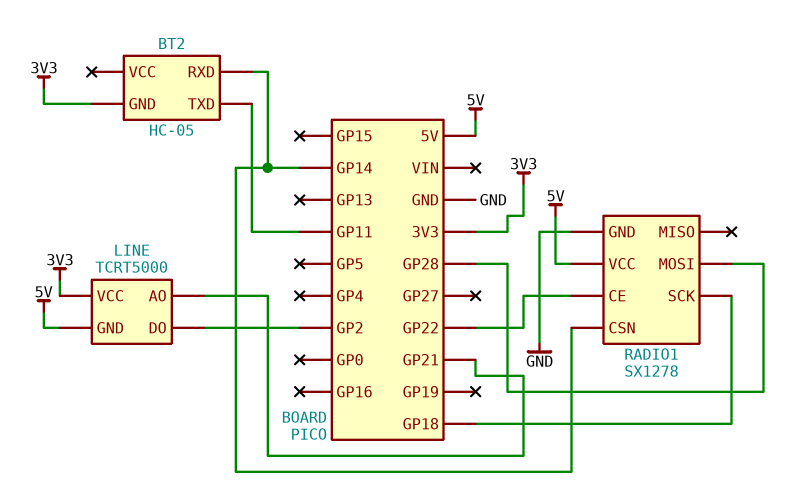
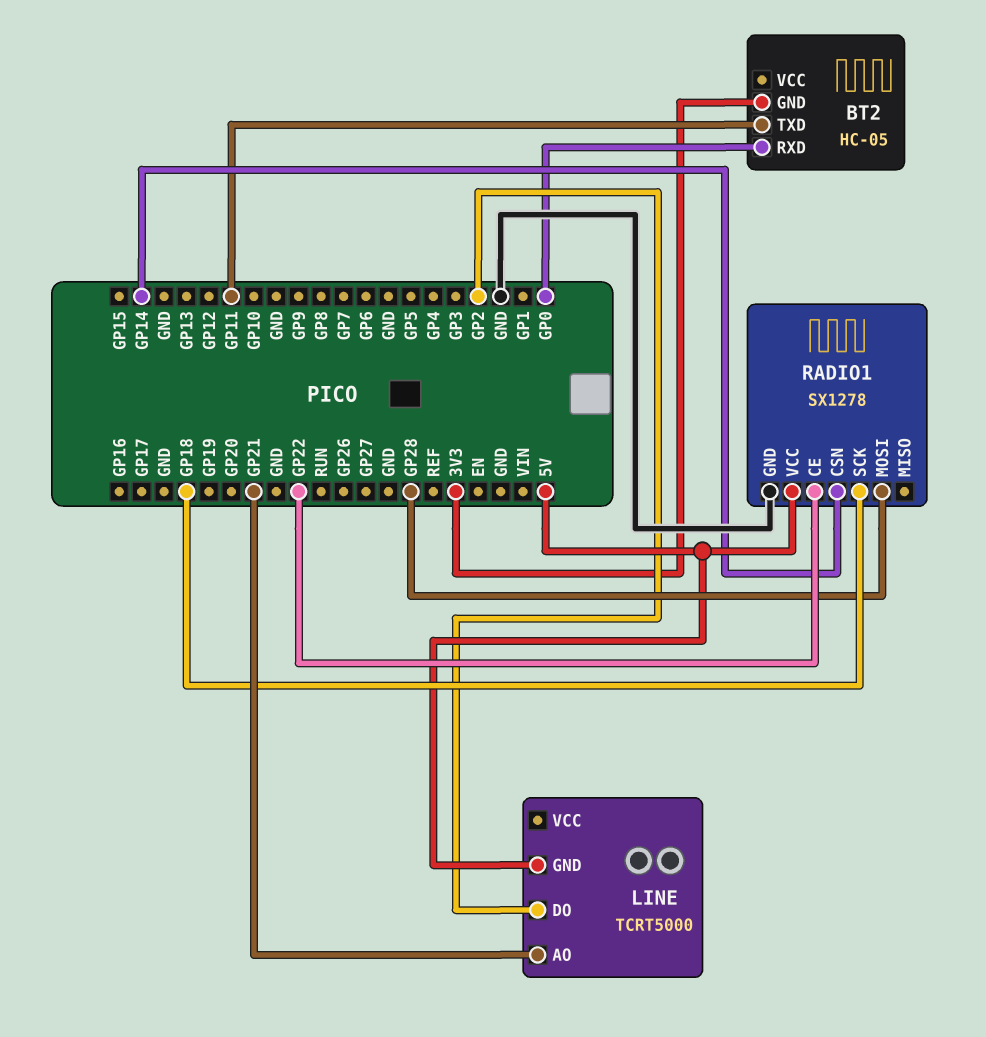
BT2 pin RXD: GP14 -> GP0
LINE pin VCC: 3V3 -> none

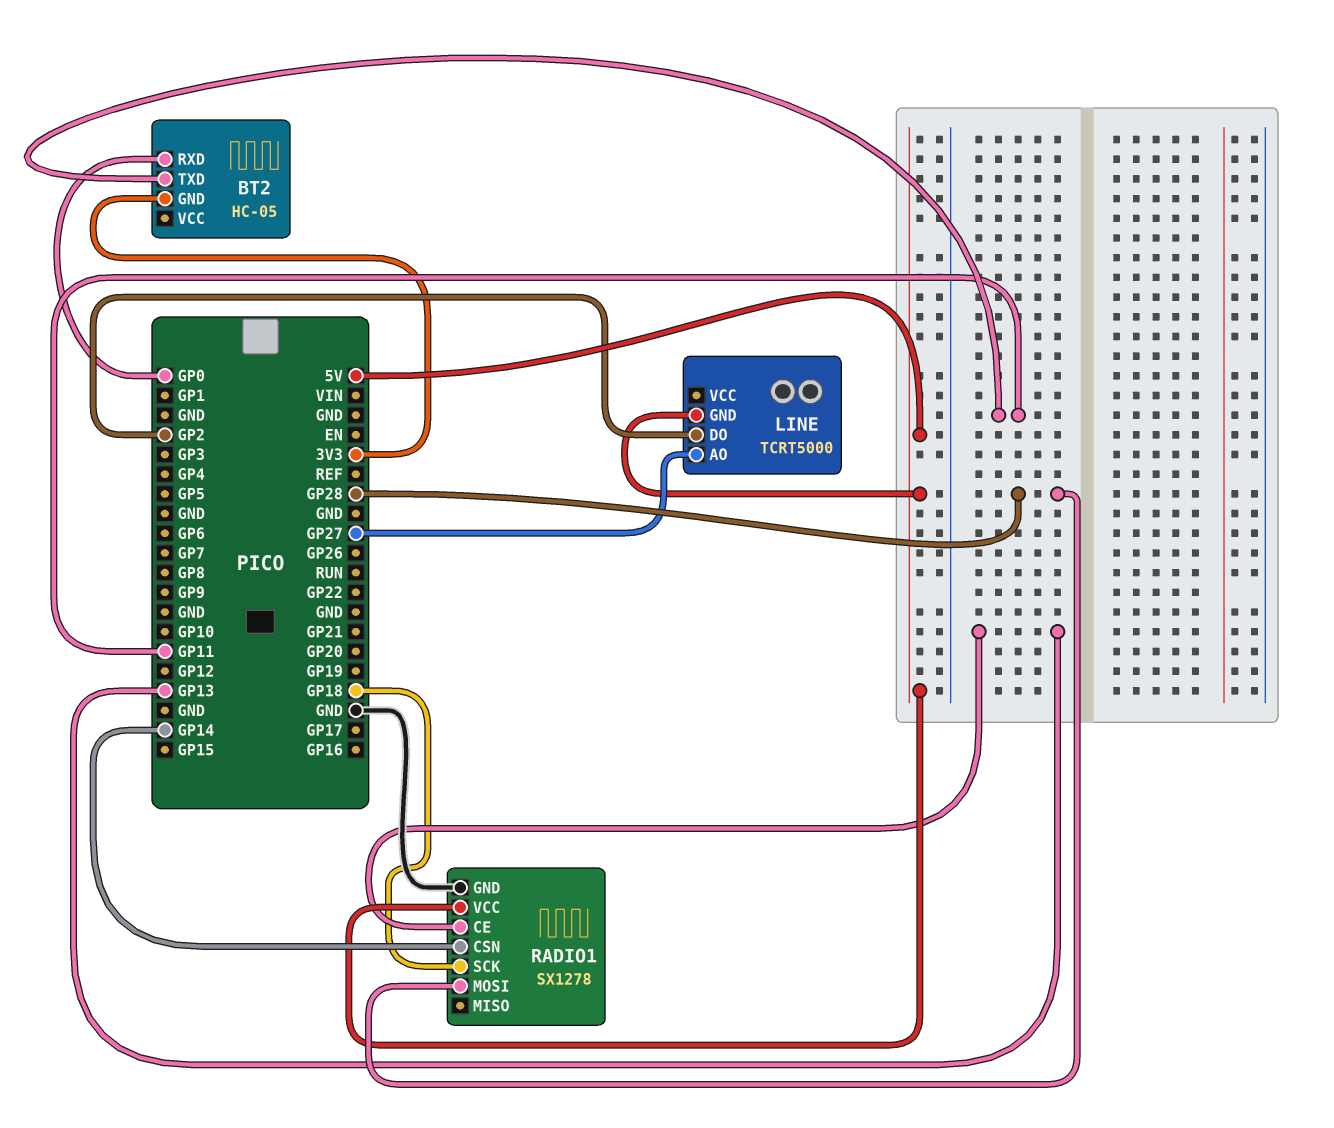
LINE pin AO: GP21 -> GP27
RADIO1 pin CE: GP22 -> GP13

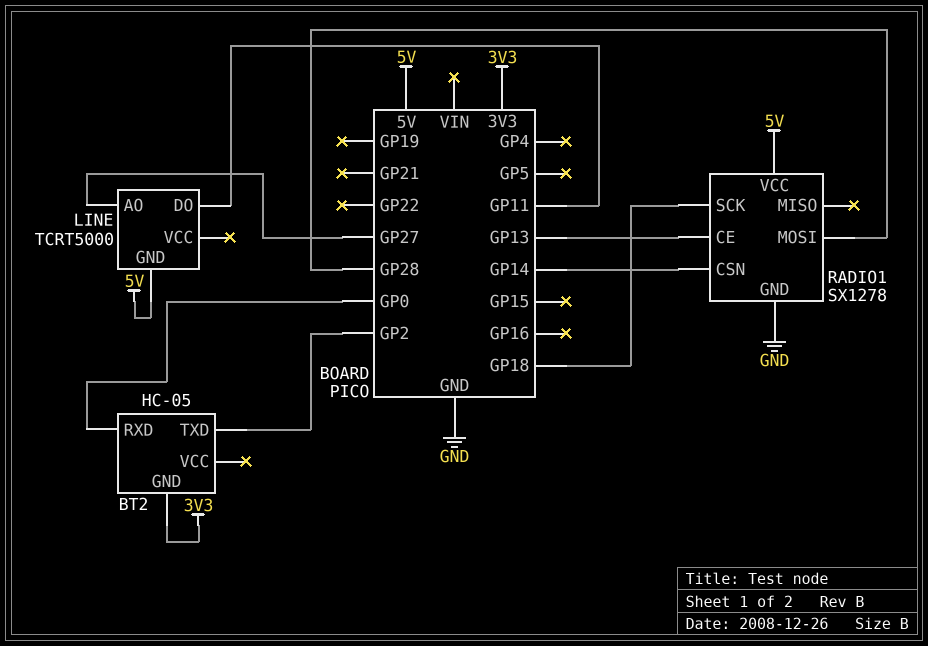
BT2 pin TXD: GP11 -> GP2
LINE pin DO: GP2 -> GP11

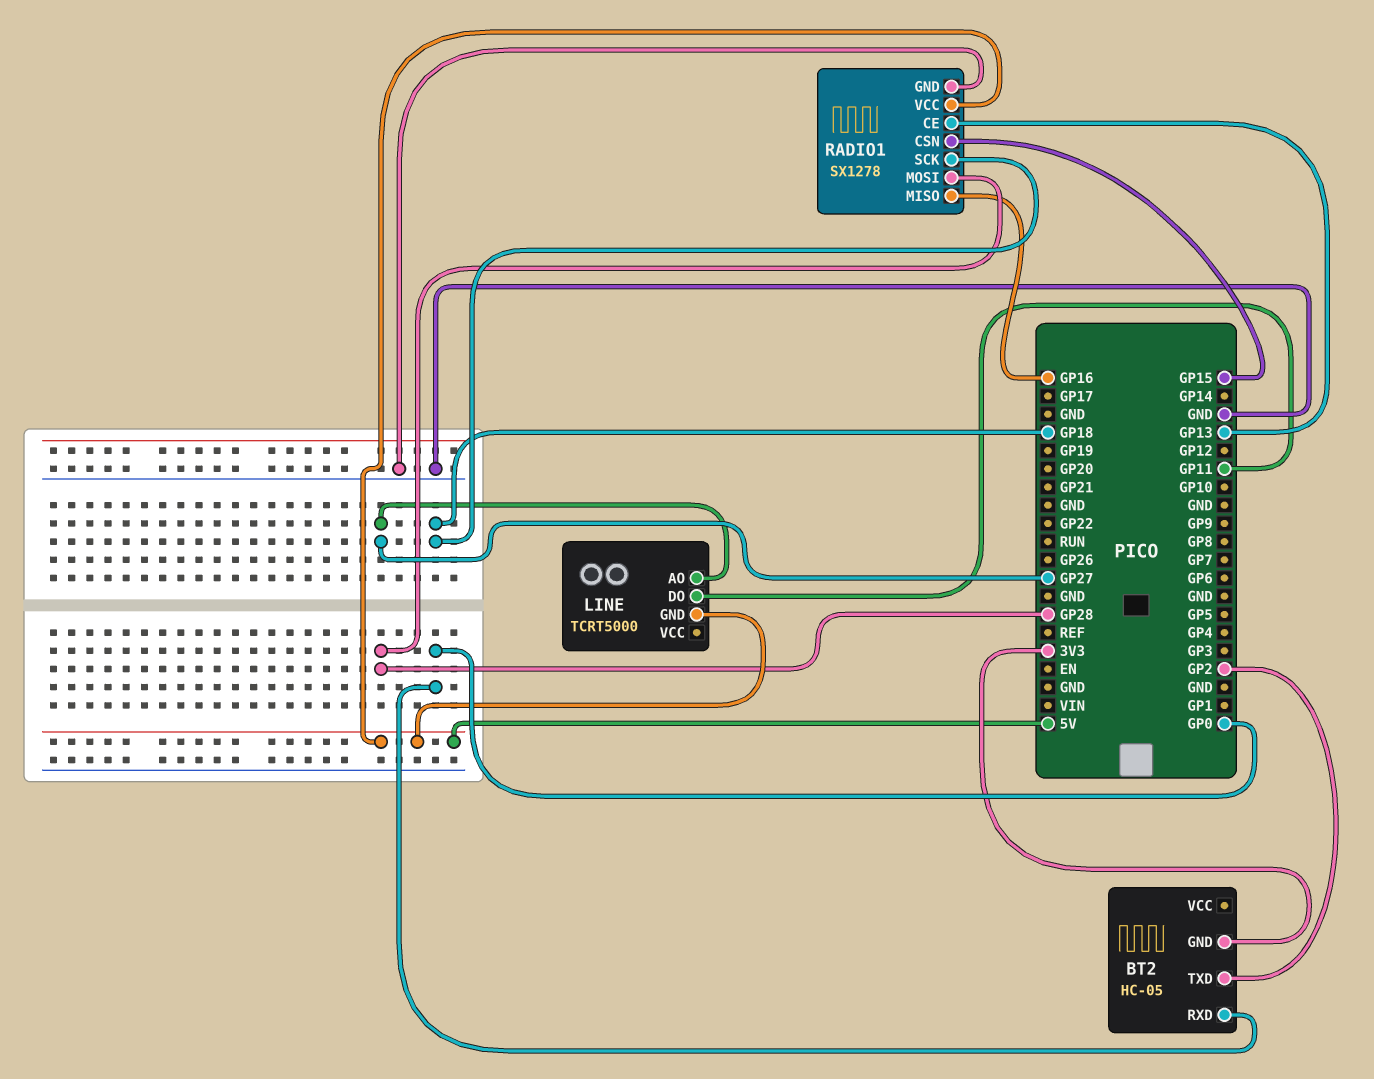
RADIO1 pin CSN: GP14 -> GP15
RADIO1 pin MISO: none -> GP16

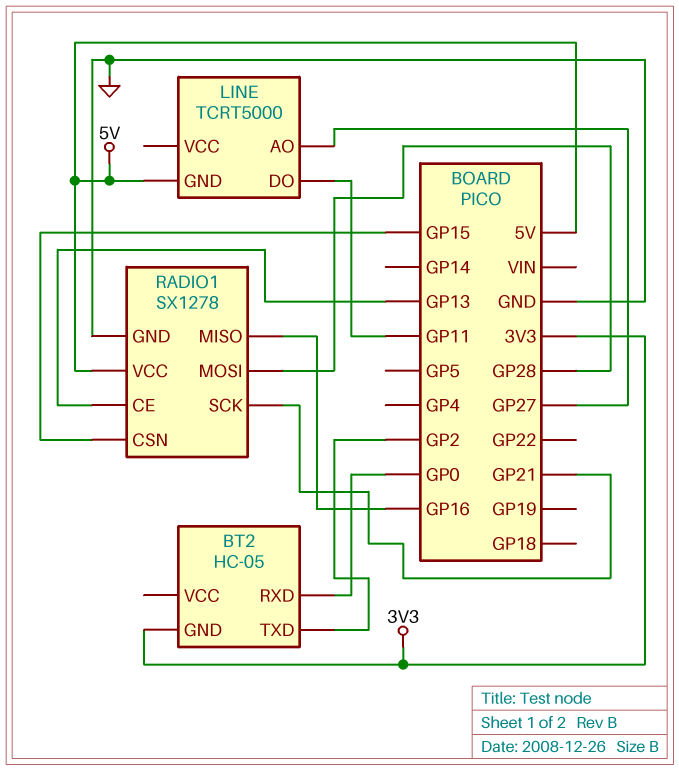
RADIO1 pin SCK: GP18 -> GP21

